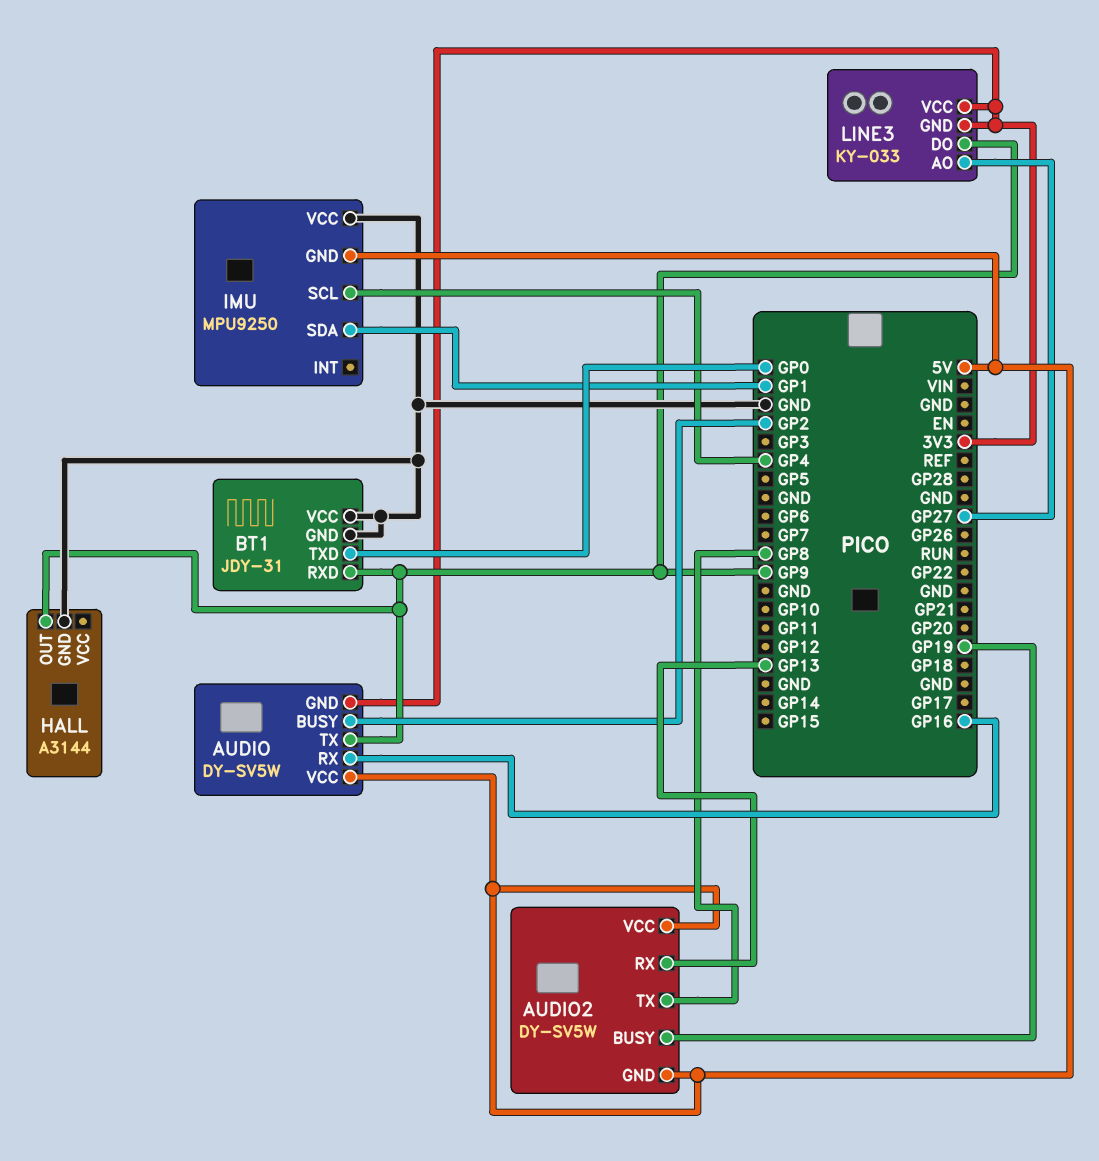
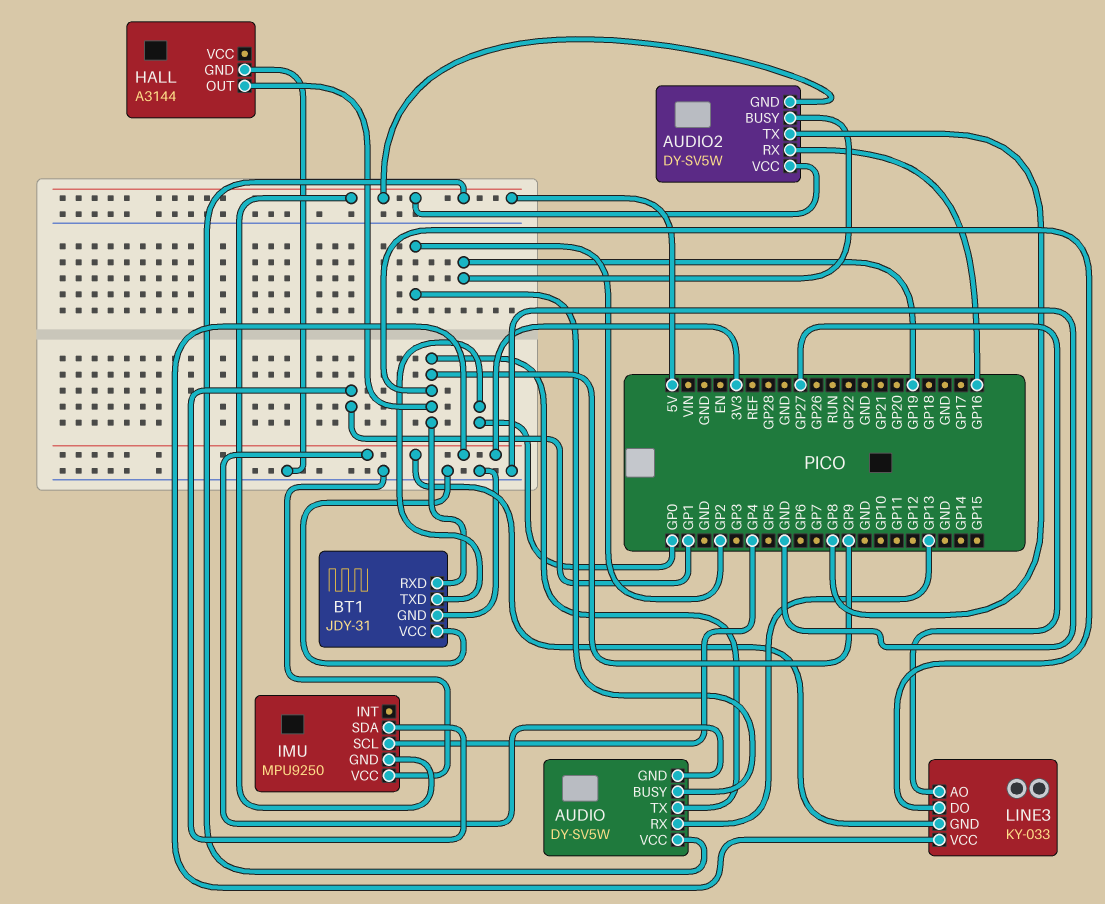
AUDIO pin RX: GP16 -> GP13
AUDIO2 pin RX: GP13 -> GP16

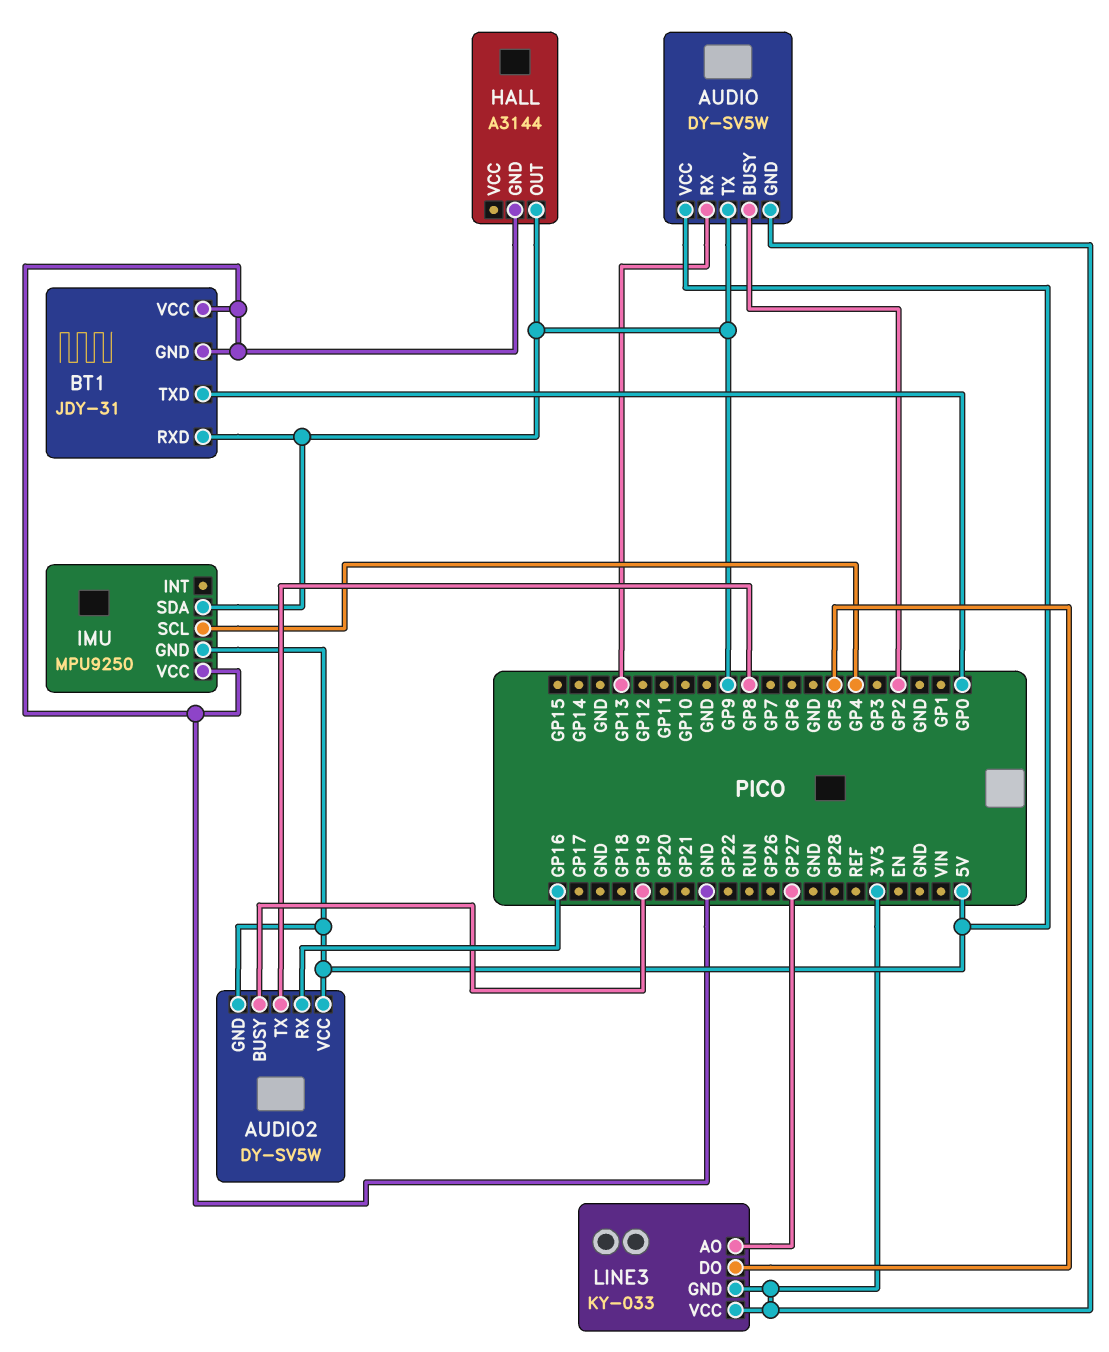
IMU pin SDA: GP1 -> GP9
LINE3 pin DO: GP9 -> GP5

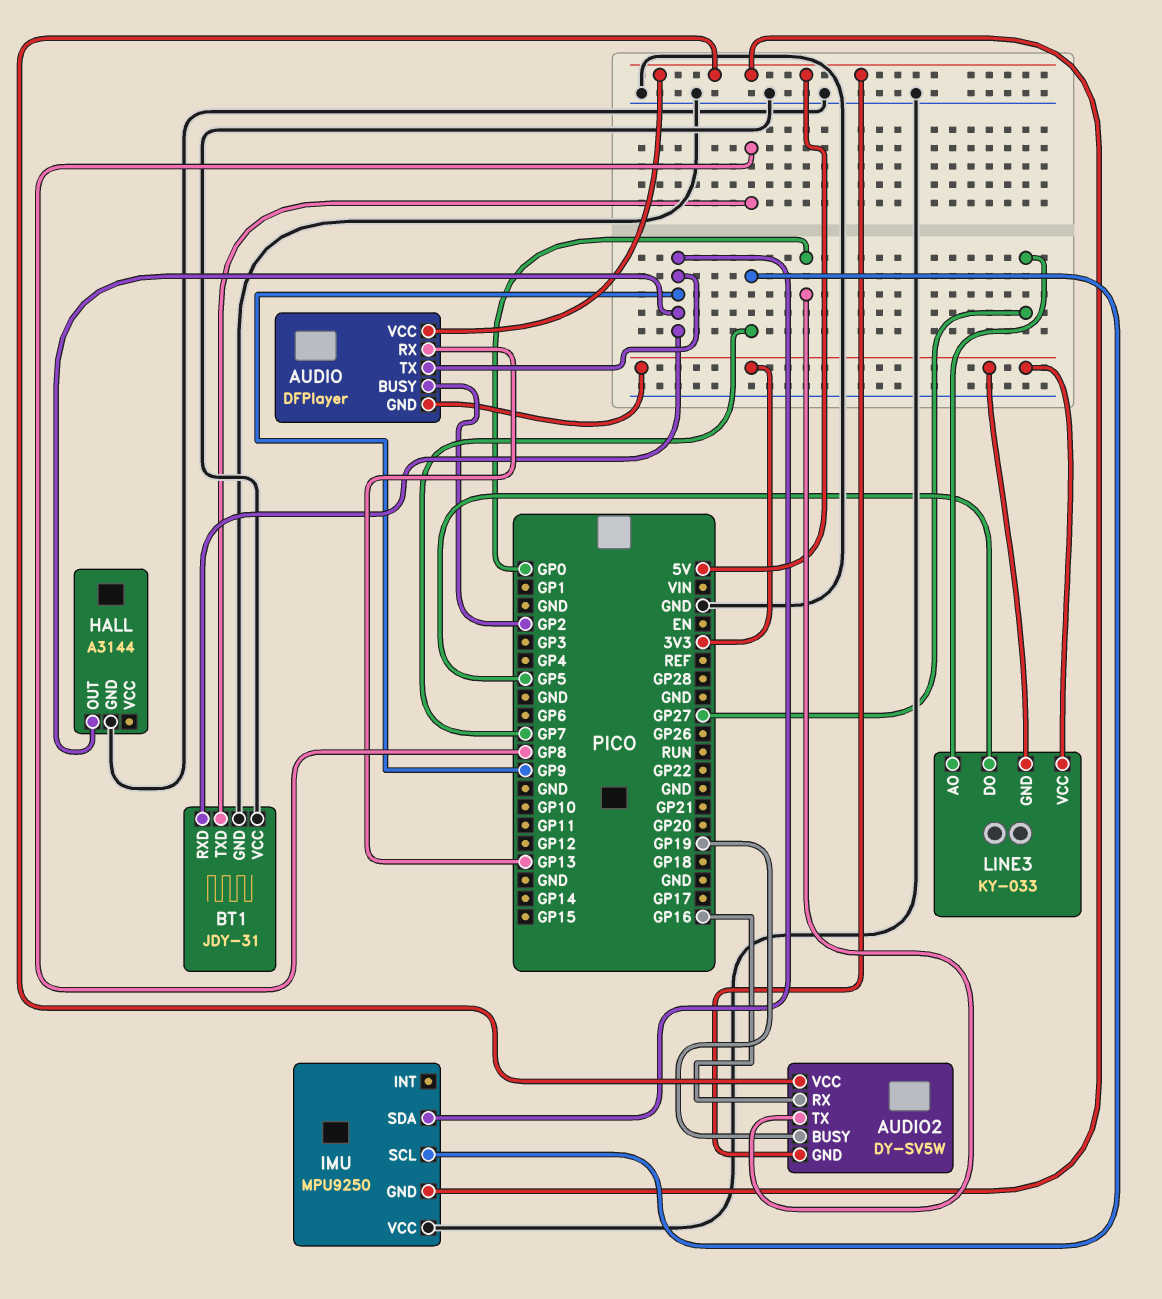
AUDIO: DY-SV5W -> DFPlayer
AUDIO2 pin TX: GP8 -> GP0
BT1 pin TXD: GP0 -> GP8
IMU pin SCL: GP4 -> GP7

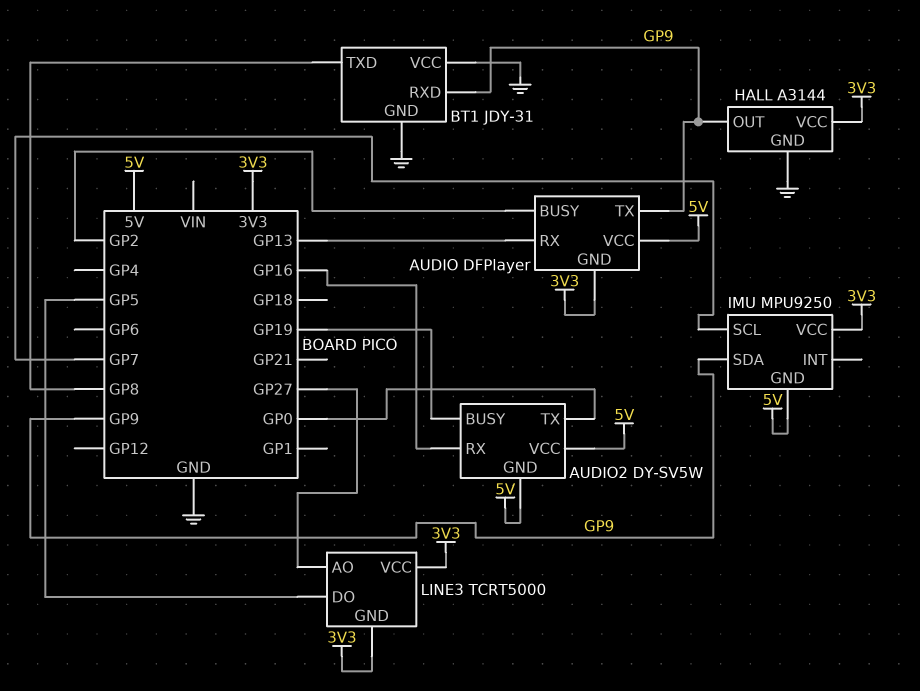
HALL pin VCC: none -> 3V3
IMU pin VCC: GND -> 3V3
LINE3: KY-033 -> TCRT5000

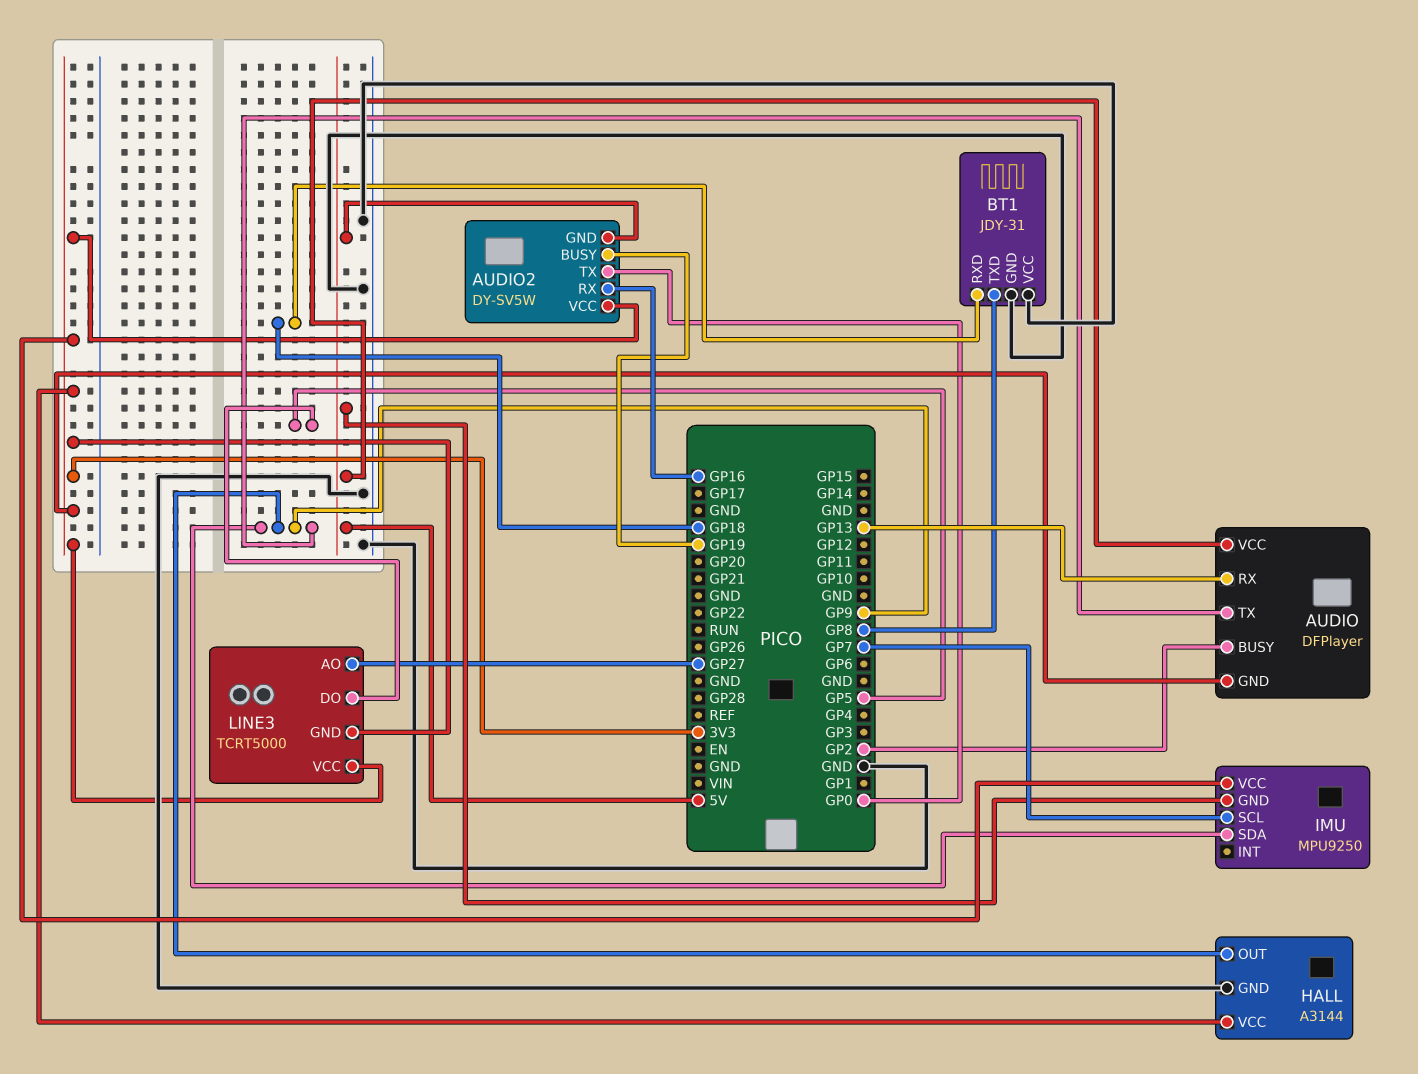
AUDIO2 pin VCC: 5V -> 3V3
BT1 pin RXD: GP9 -> GP18

